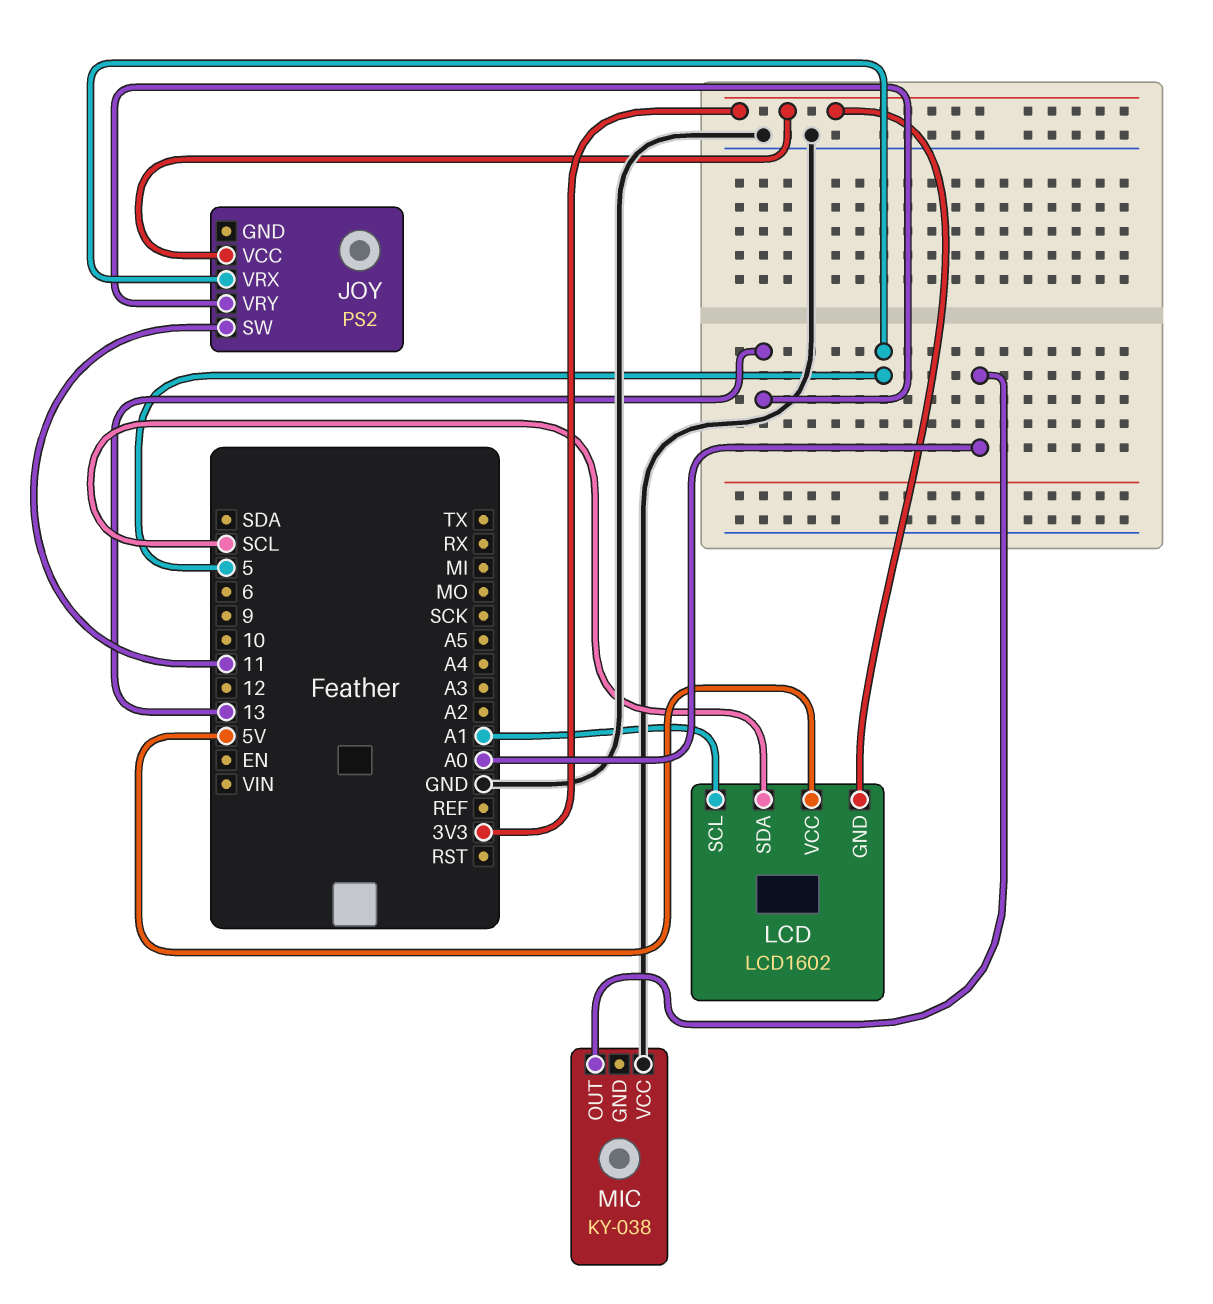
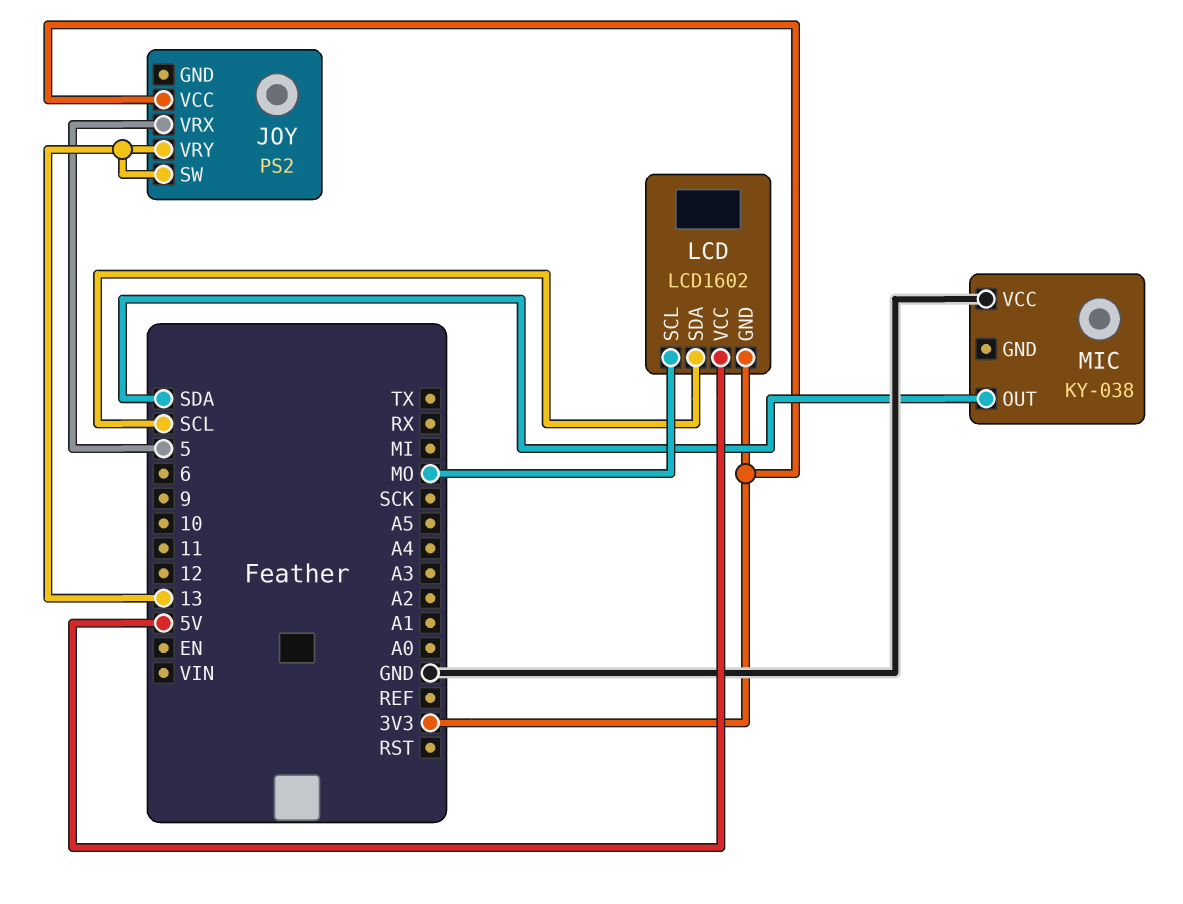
JOY pin SW: 11 -> 13
LCD pin SCL: A1 -> MO
MIC pin OUT: A0 -> SDA

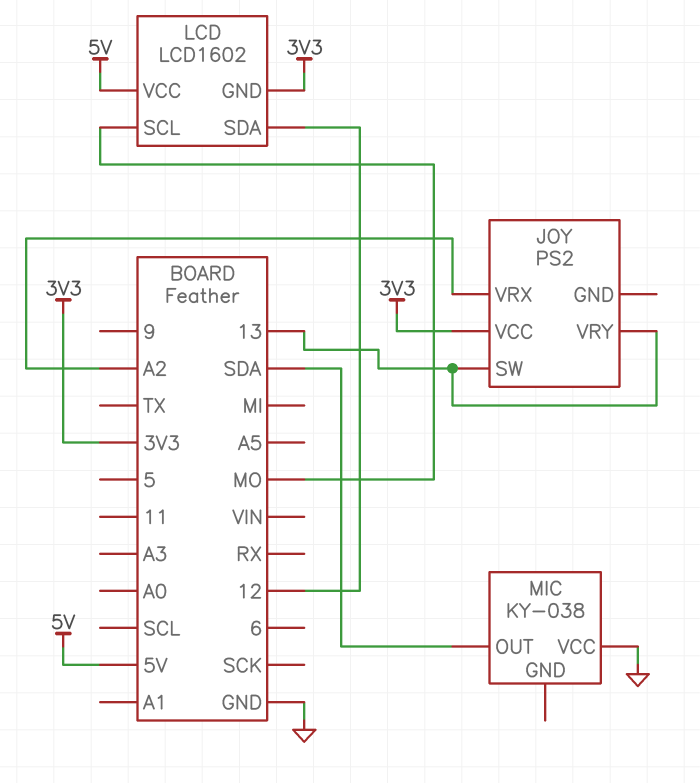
JOY pin VRX: 5 -> A2
LCD pin SDA: SCL -> 12

